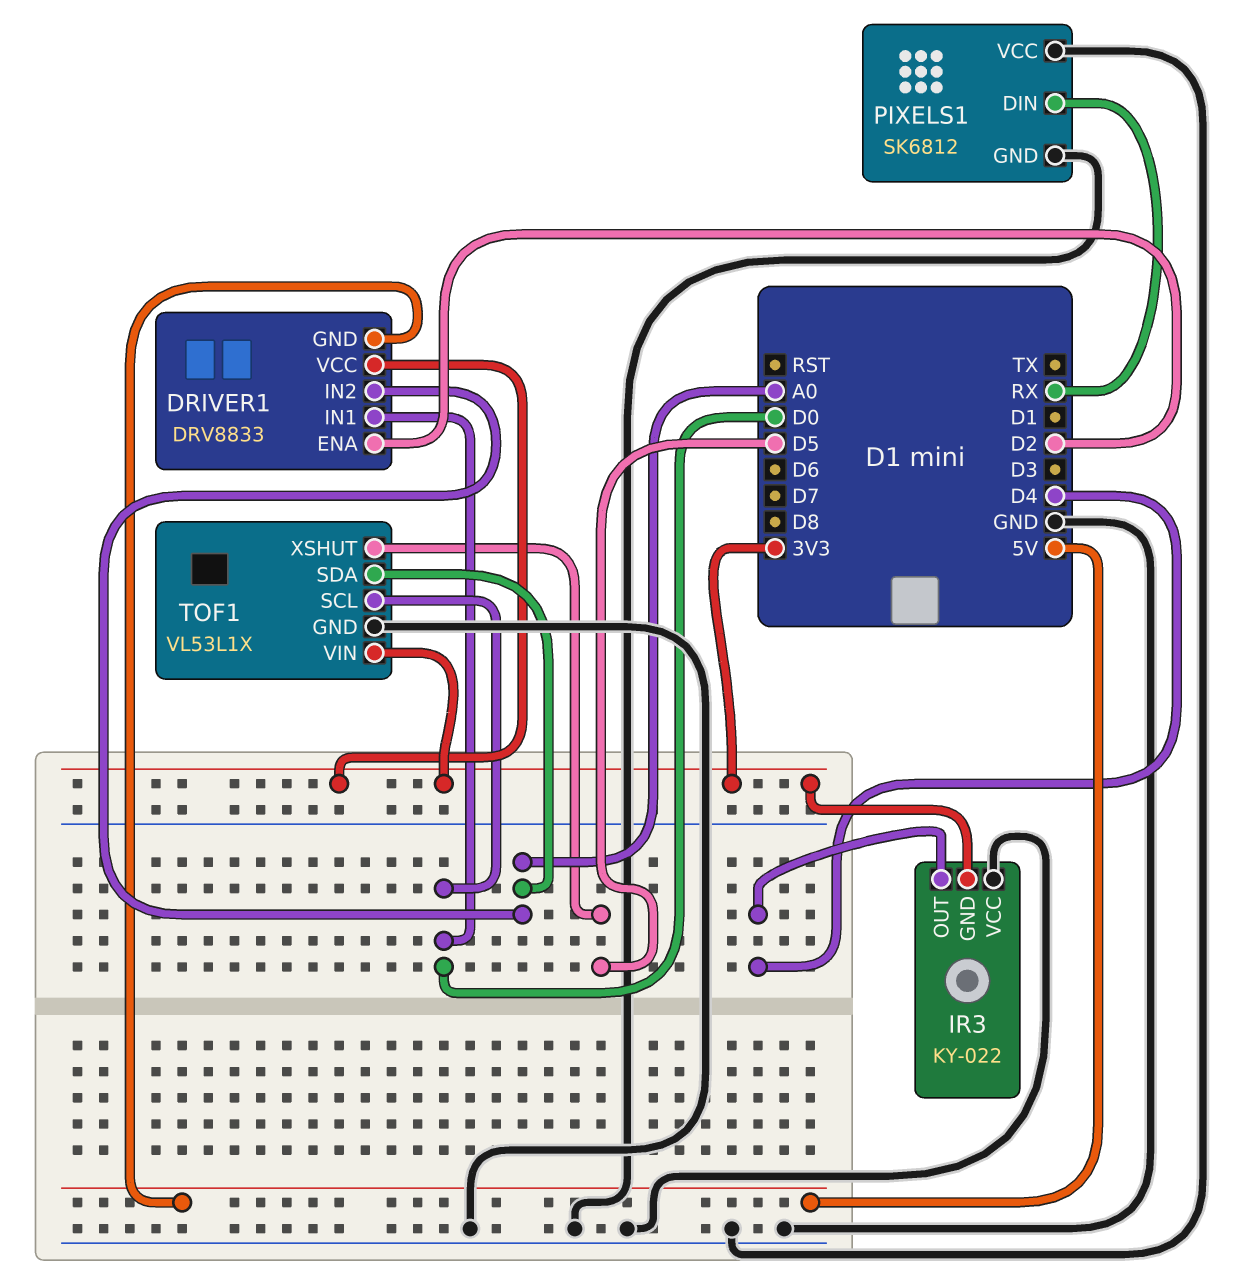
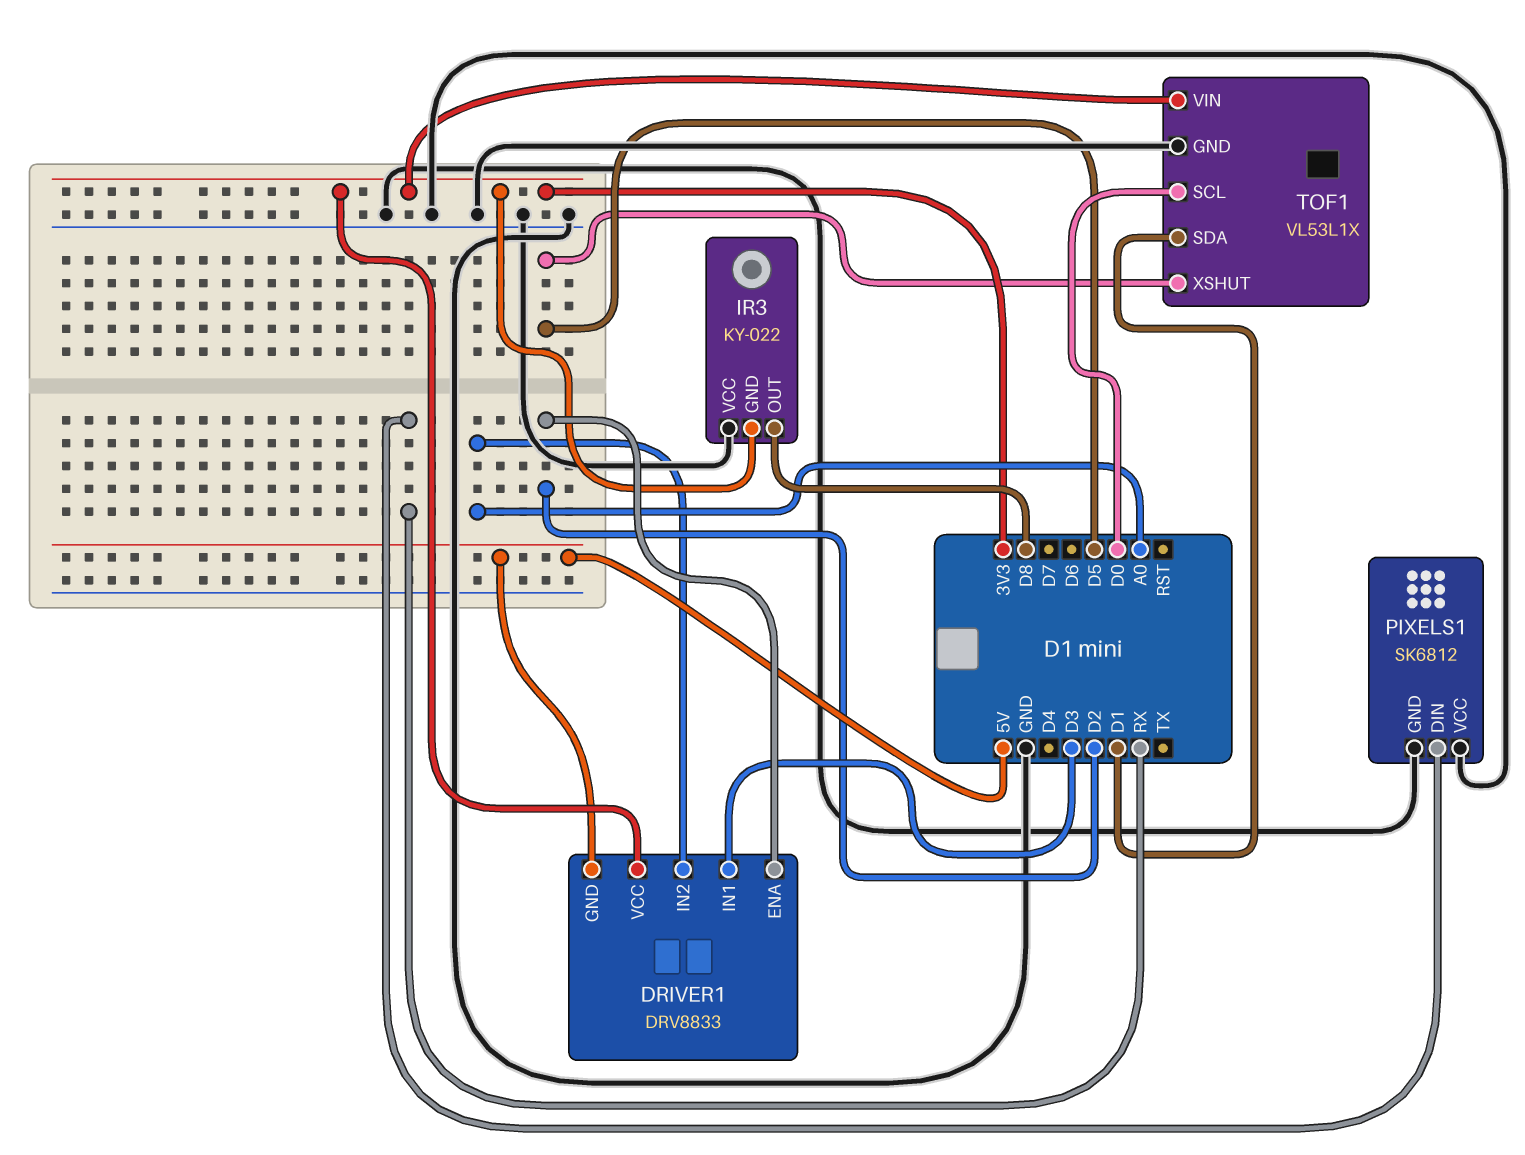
DRIVER1 pin IN1: D0 -> D3
IR3 pin OUT: D4 -> D8
TOF1 pin SDA: A0 -> D1

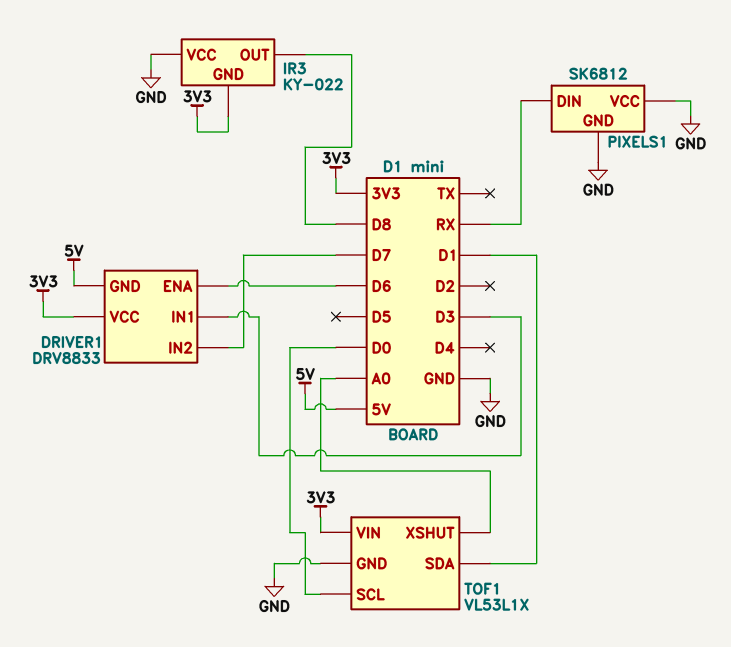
DRIVER1 pin ENA: D2 -> D6
DRIVER1 pin IN2: A0 -> D7
TOF1 pin XSHUT: D5 -> A0

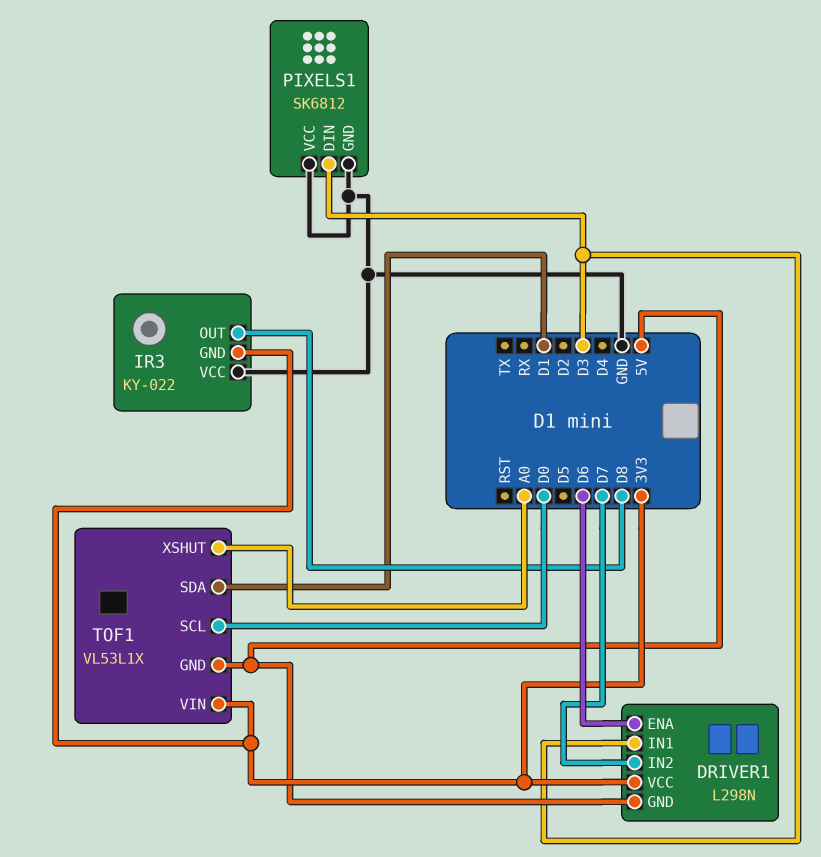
DRIVER1: DRV8833 -> L298N
PIXELS1 pin DIN: RX -> D3
TOF1 pin GND: GND -> 5V

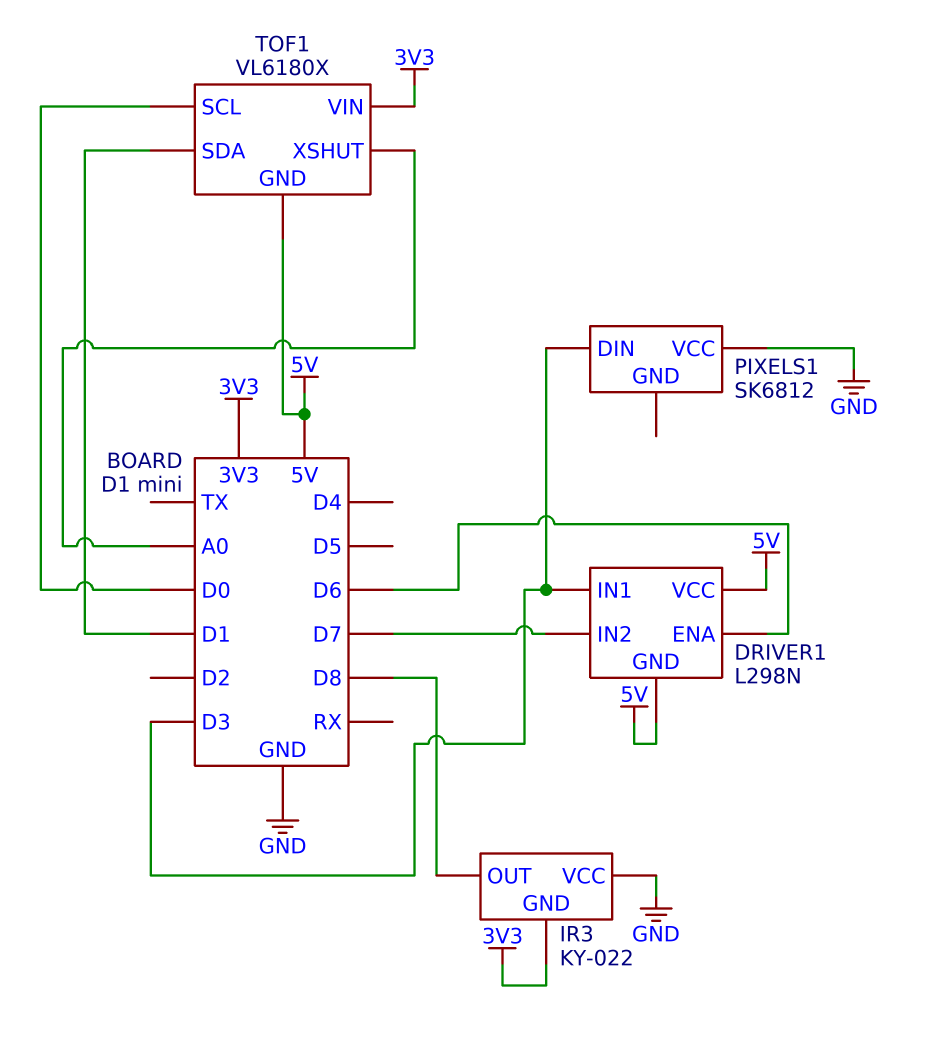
DRIVER1 pin VCC: 3V3 -> 5V
PIXELS1 pin GND: GND -> none
TOF1: VL53L1X -> VL6180X

